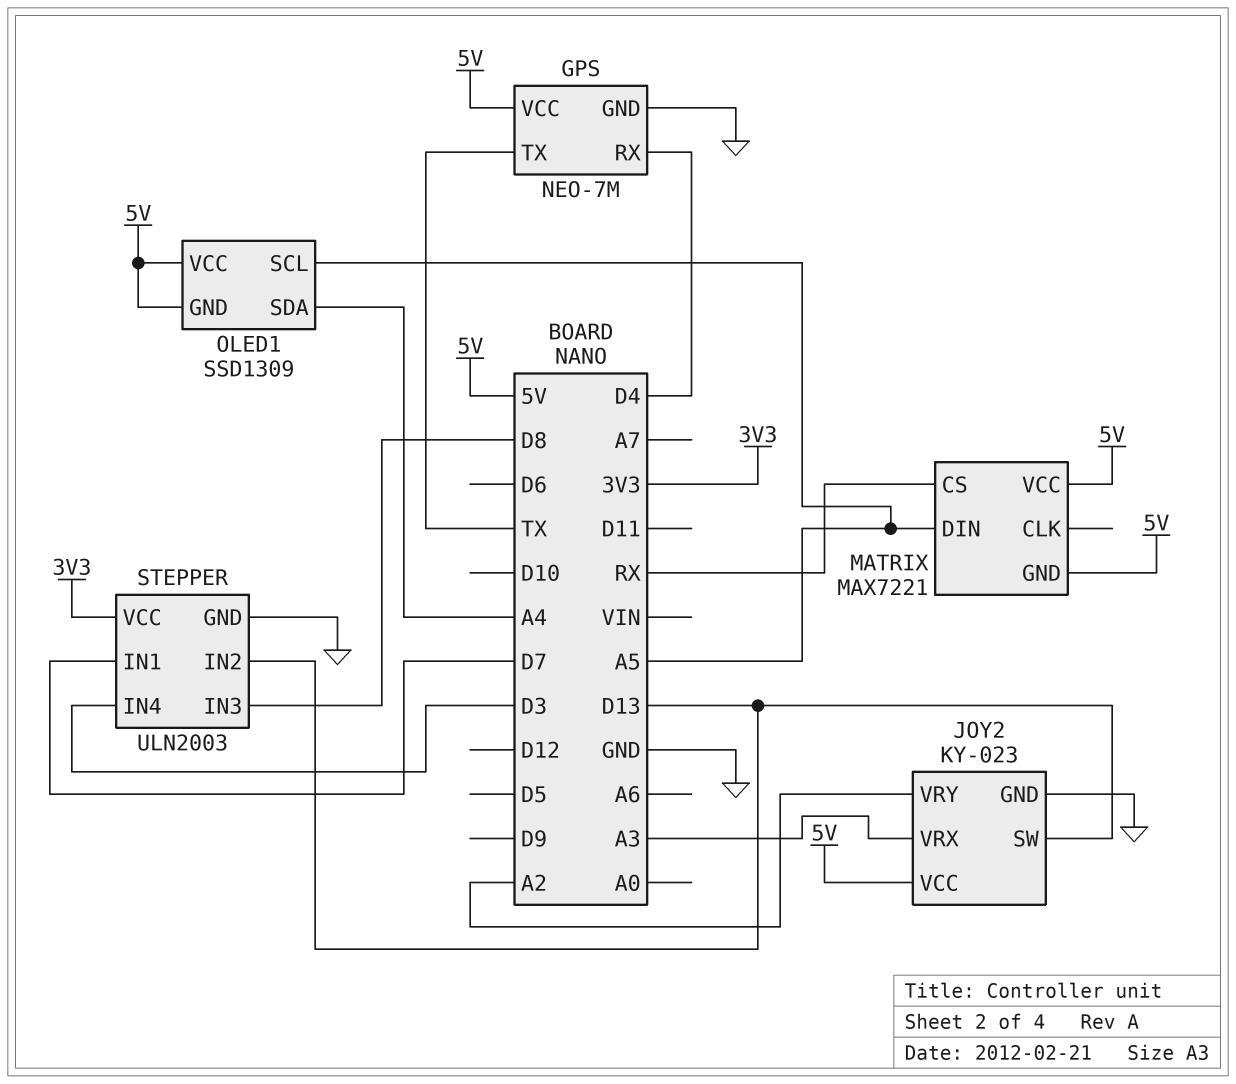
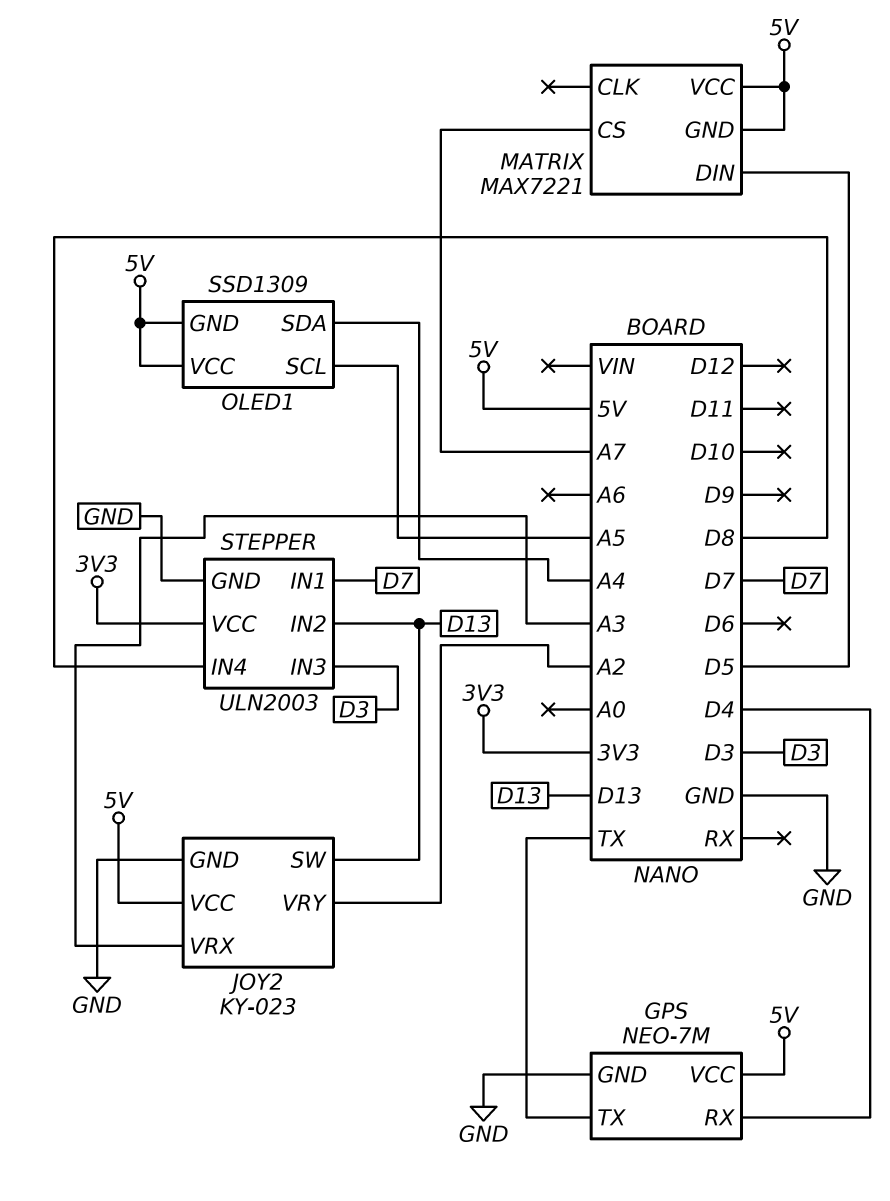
MATRIX pin CS: RX -> A7
MATRIX pin DIN: A5 -> D5
STEPPER pin IN3: D8 -> D3
STEPPER pin IN4: D3 -> D8

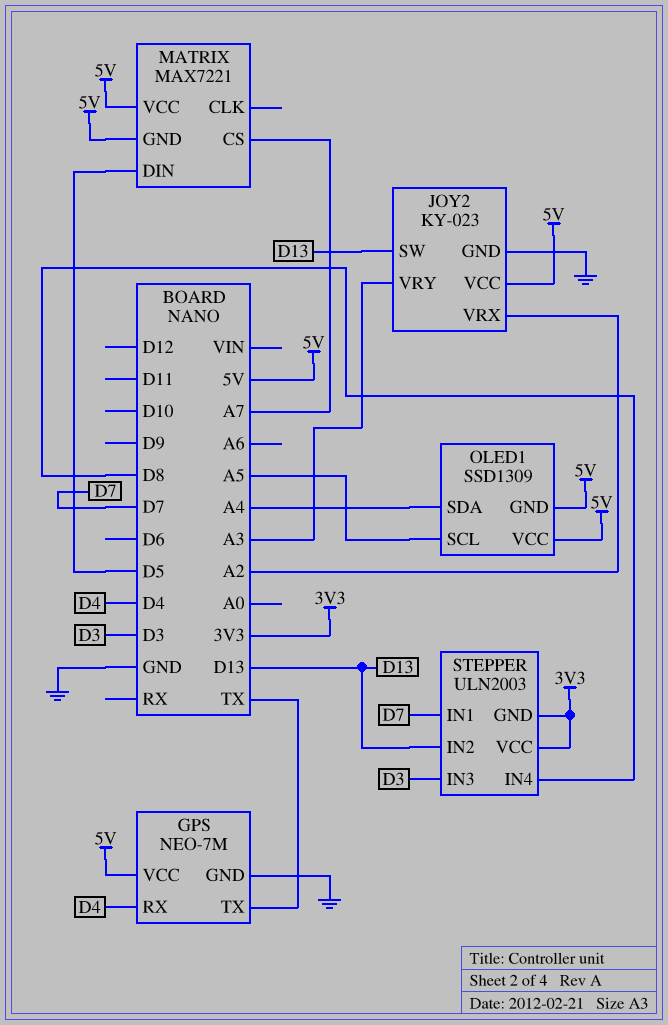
JOY2 pin VRX: A3 -> A2
JOY2 pin VRY: A2 -> A3
STEPPER pin GND: GND -> 3V3

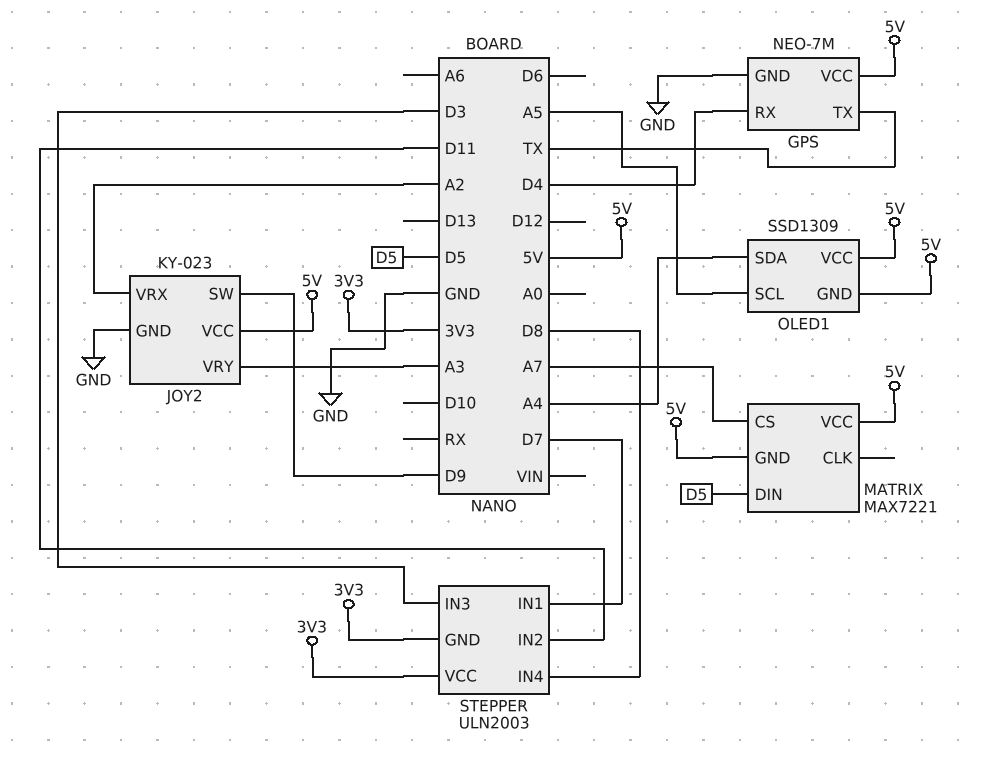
JOY2 pin SW: D13 -> D9
STEPPER pin IN2: D13 -> D11

